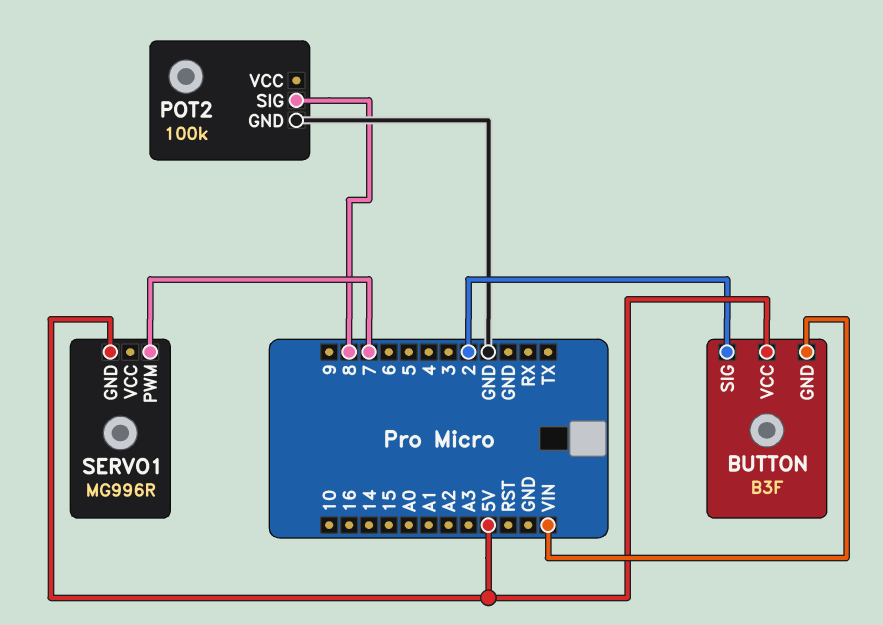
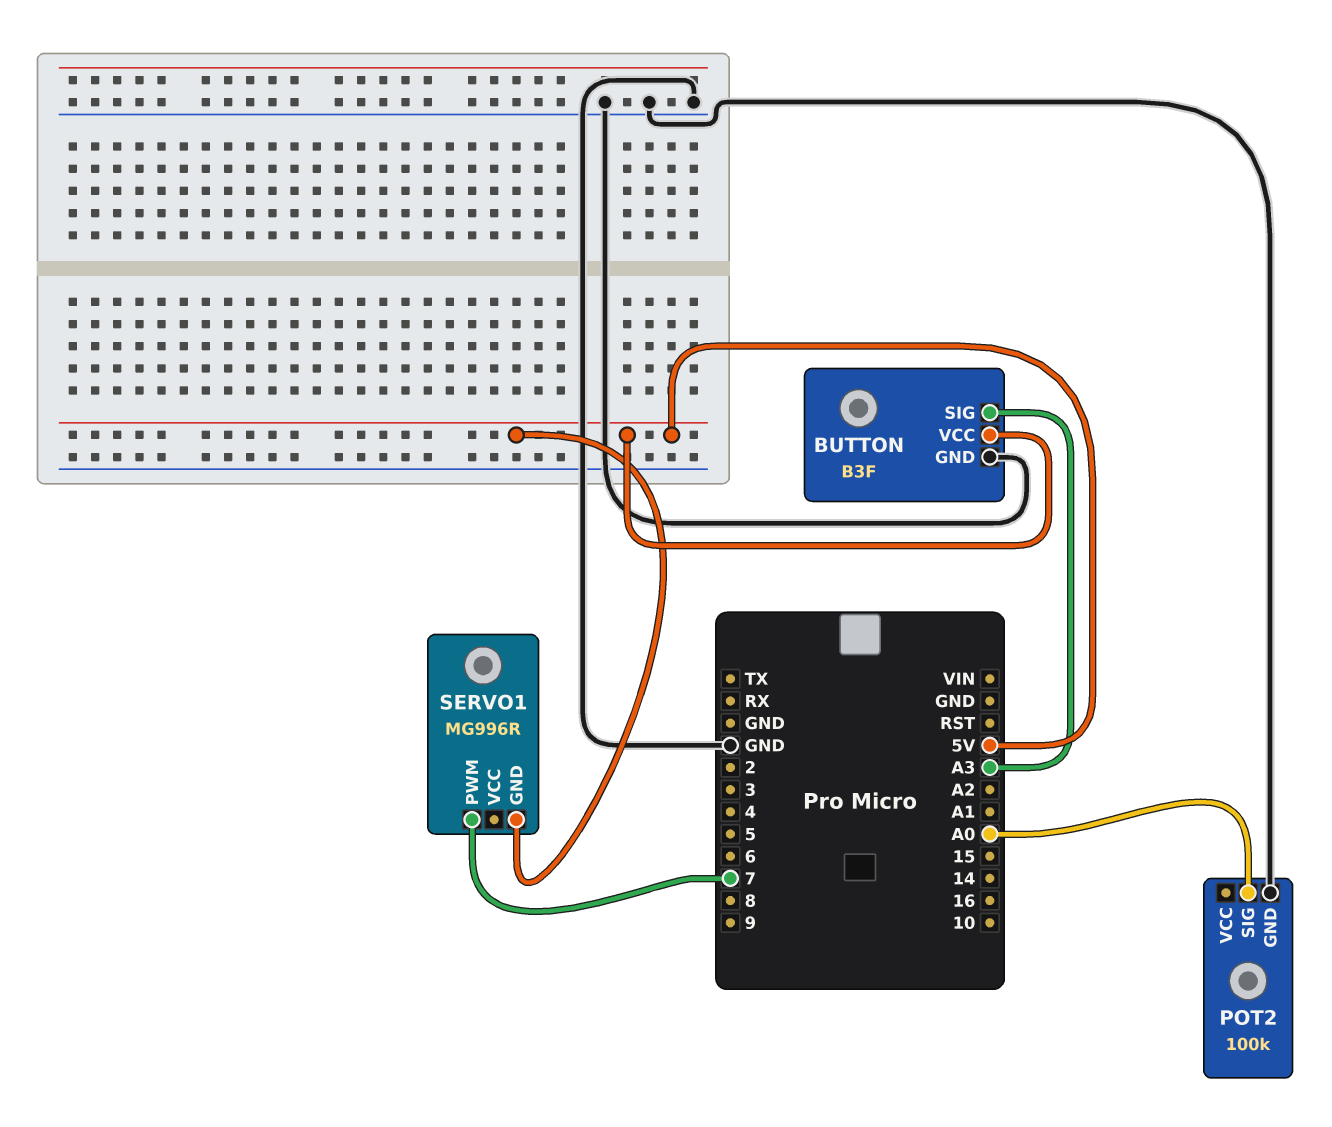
BUTTON pin GND: VIN -> GND
BUTTON pin SIG: 2 -> A3
POT2 pin SIG: 8 -> A0

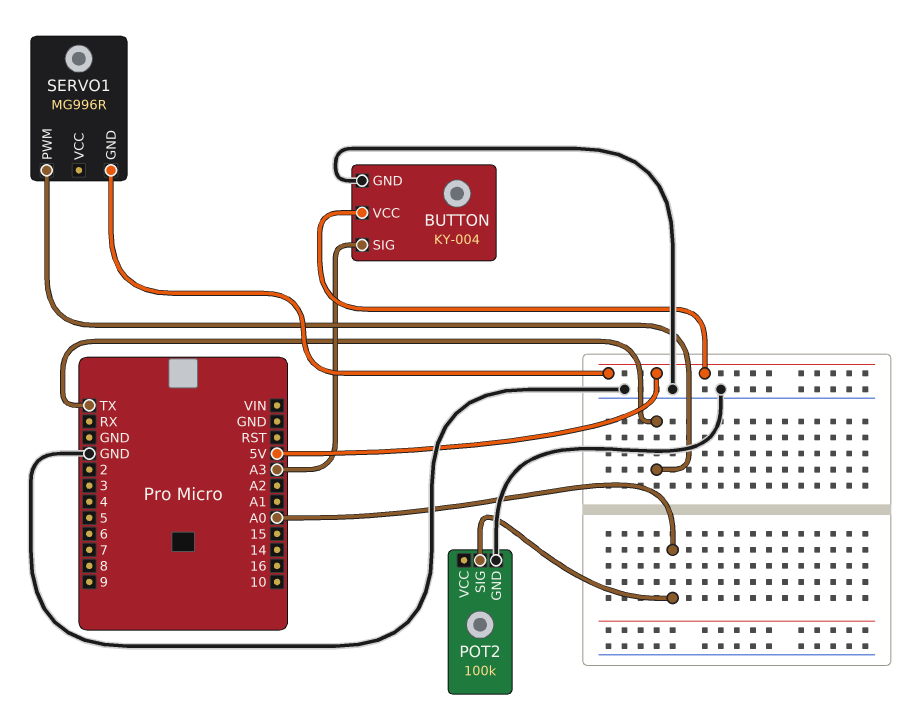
BUTTON: B3F -> KY-004
SERVO1 pin PWM: 7 -> TX

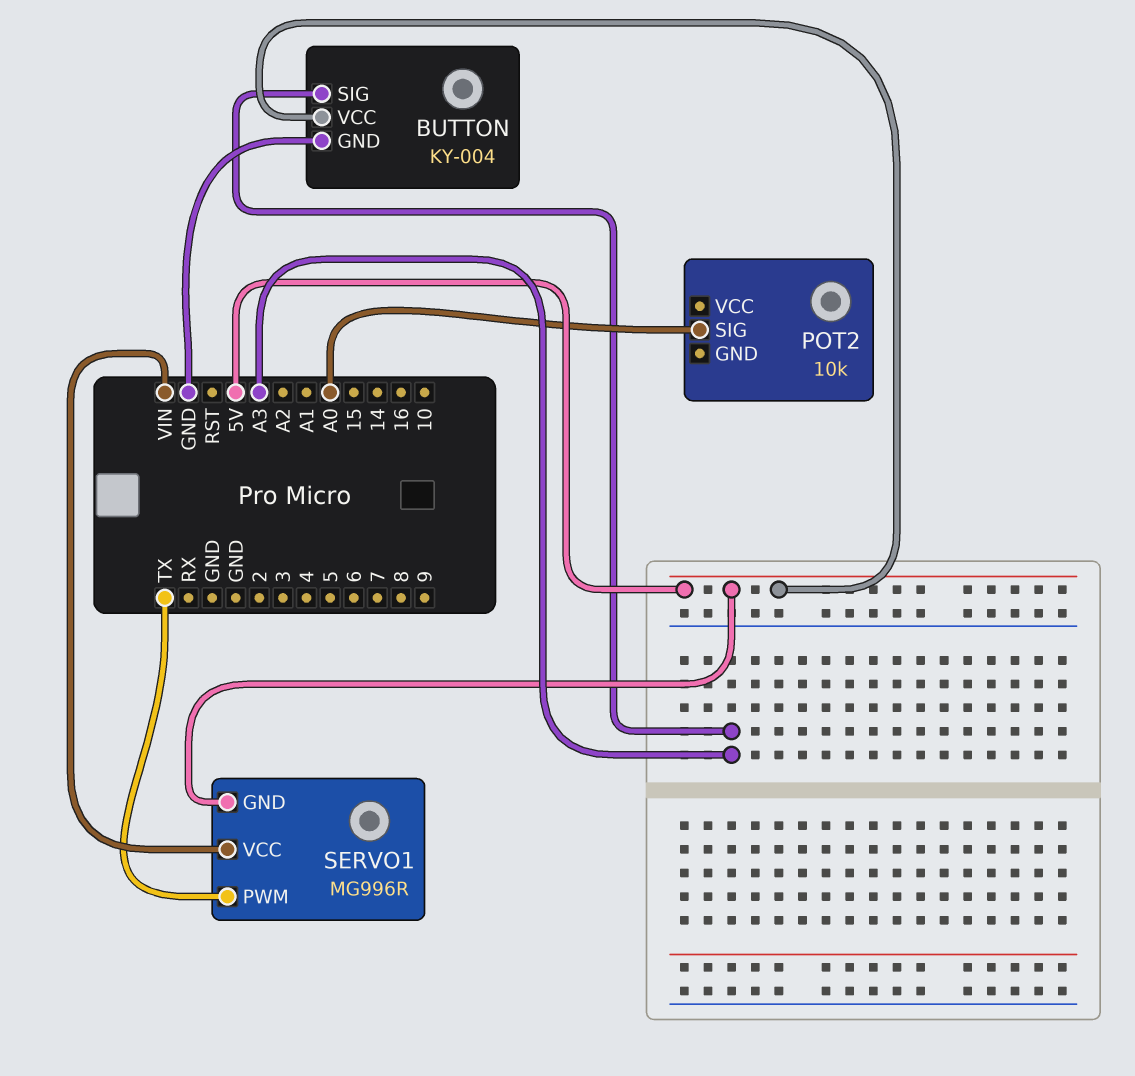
POT2: 100k -> 10k
POT2 pin GND: GND -> none
SERVO1 pin VCC: none -> VIN

